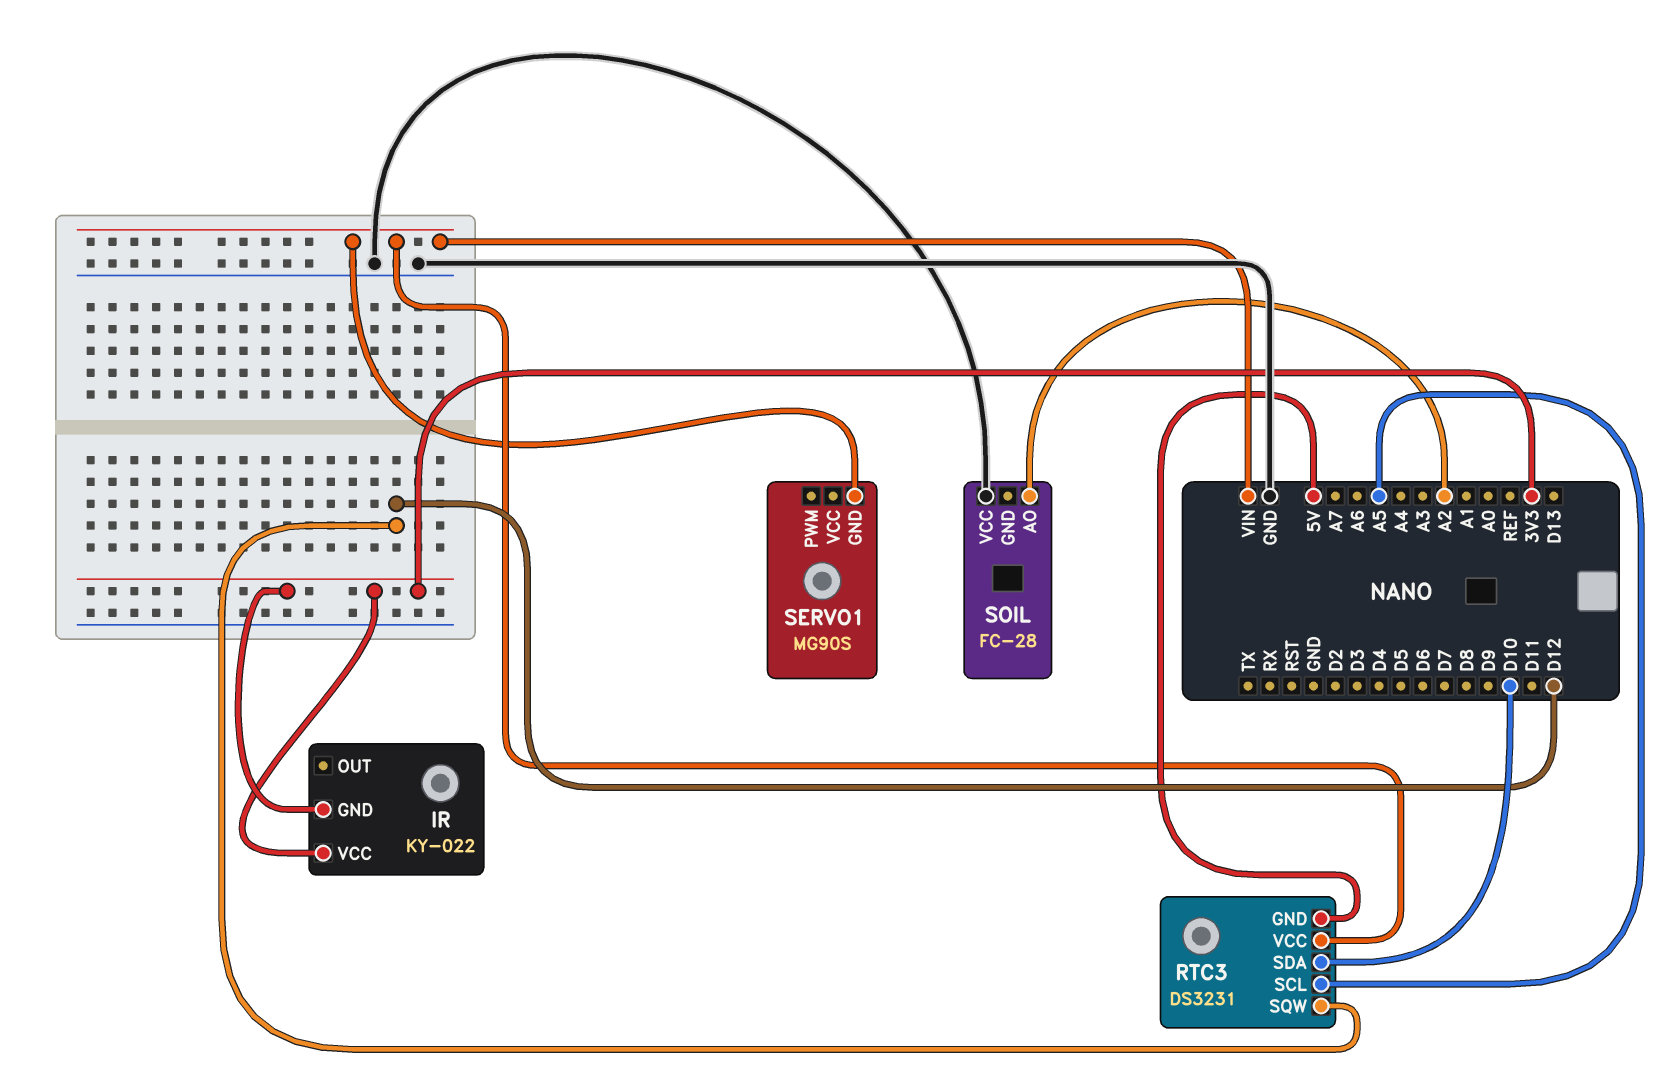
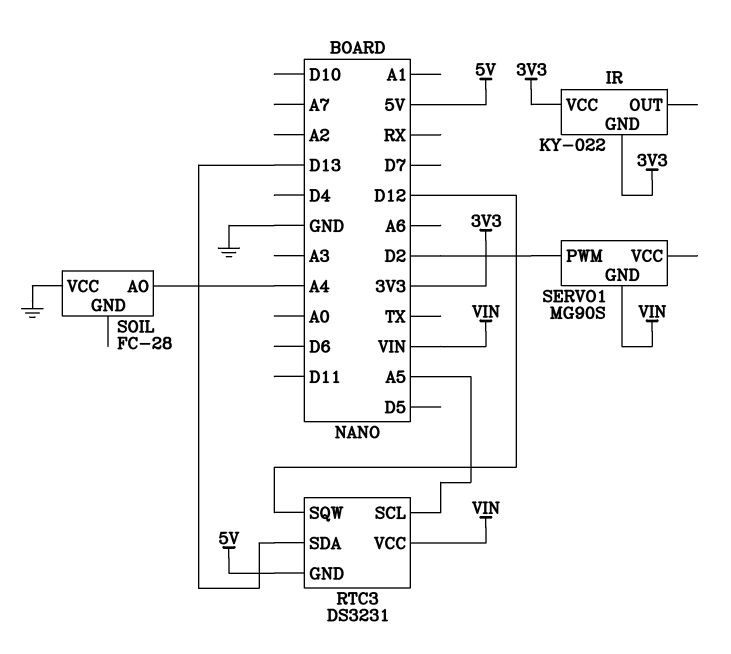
RTC3 pin SDA: D10 -> D13
SERVO1 pin PWM: none -> D2
SOIL pin AO: A2 -> A4

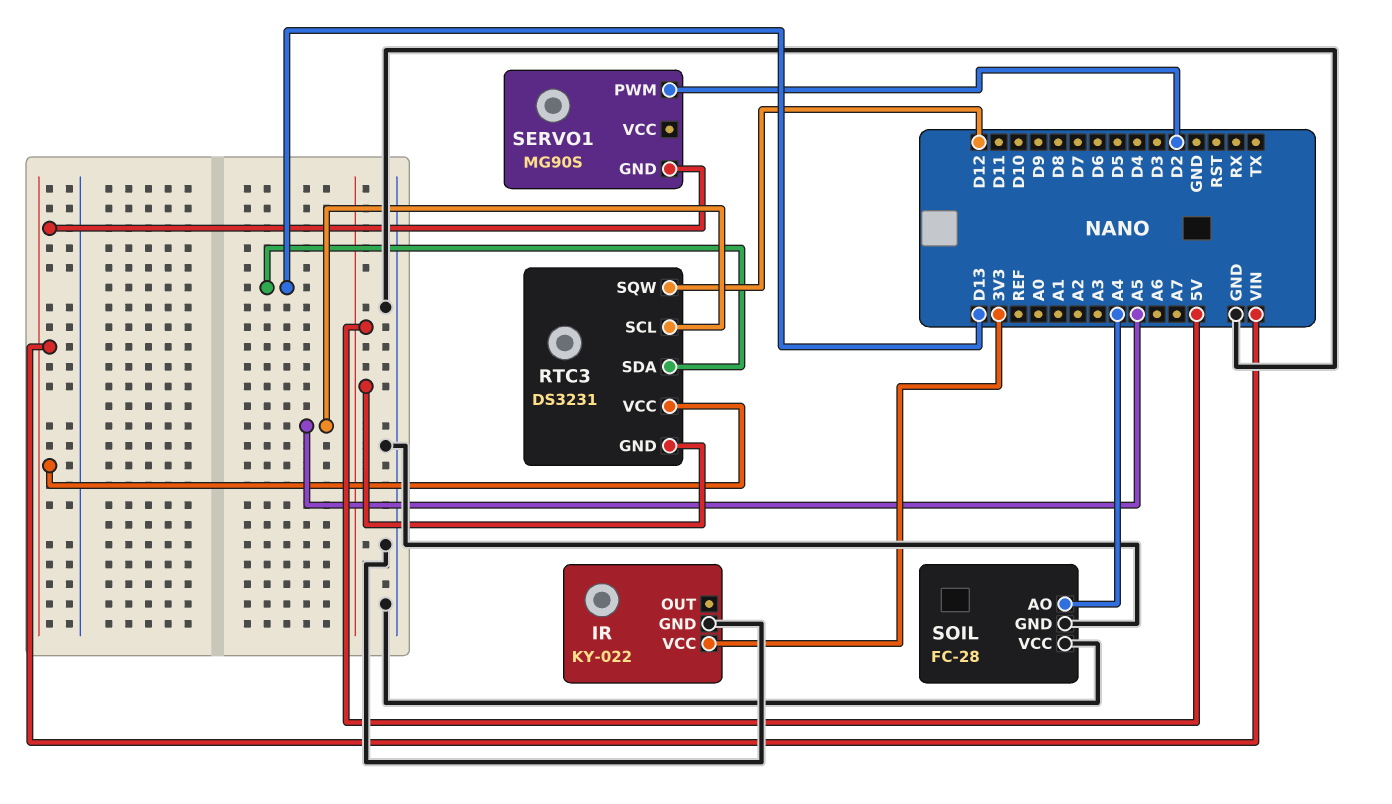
IR pin GND: 3V3 -> GND
SOIL pin GND: none -> GND

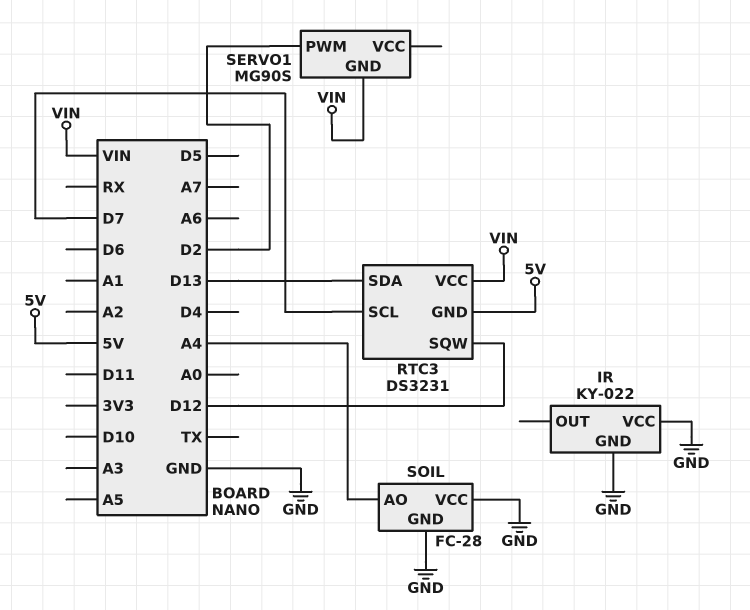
IR pin VCC: 3V3 -> GND
RTC3 pin SCL: A5 -> D7

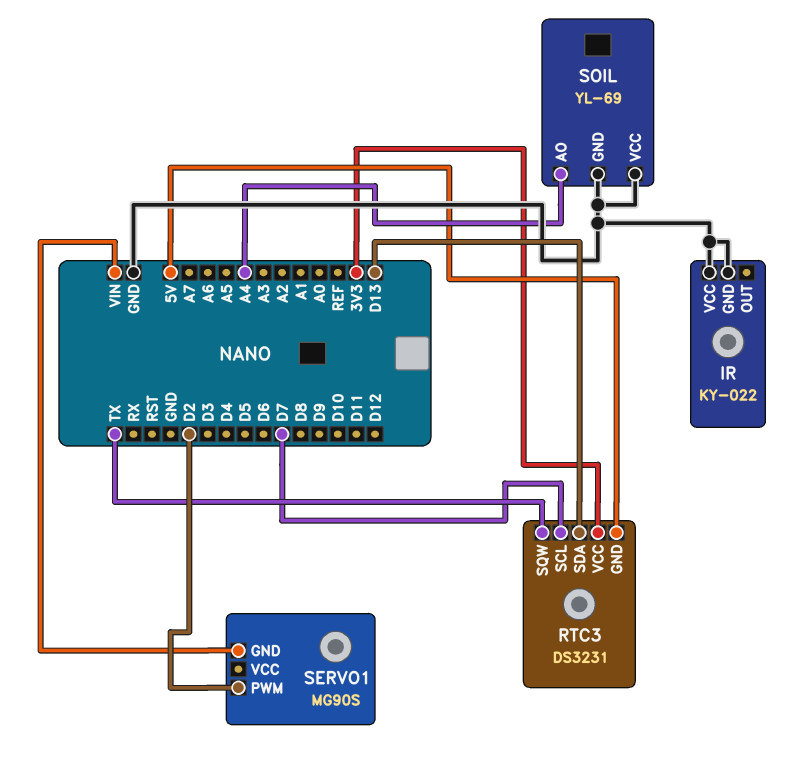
RTC3 pin SQW: D12 -> TX
RTC3 pin VCC: VIN -> 3V3
SOIL: FC-28 -> YL-69

